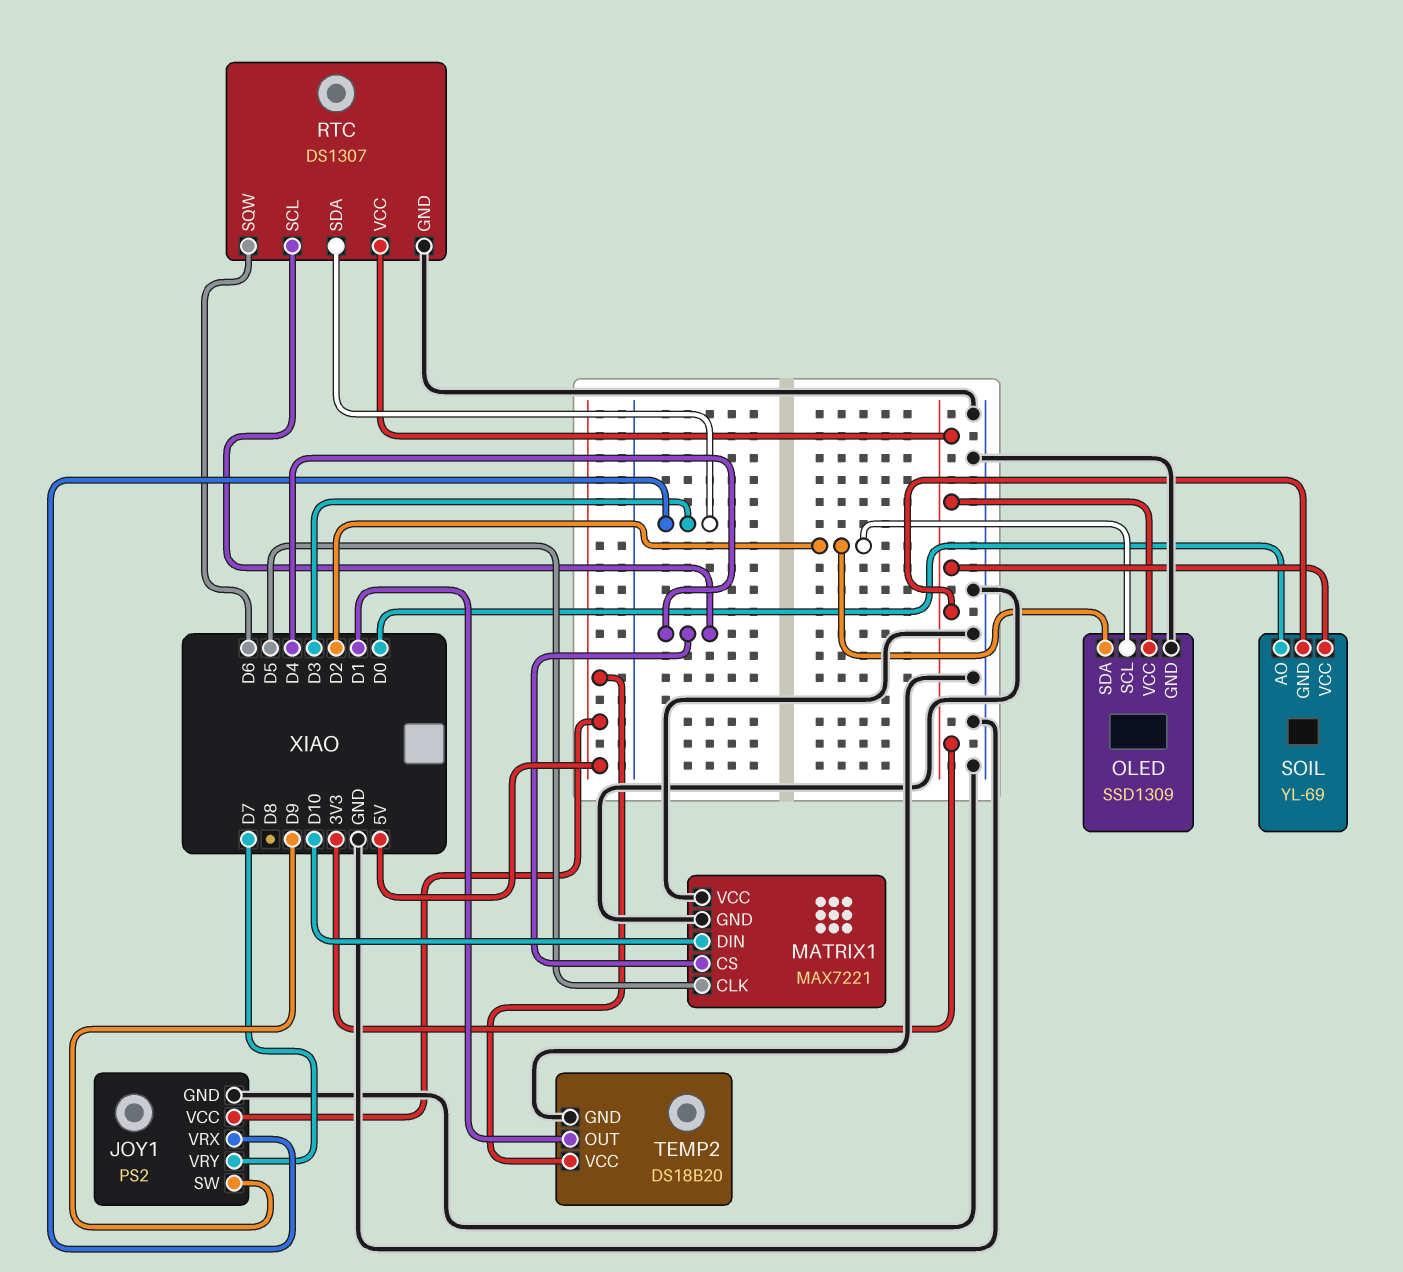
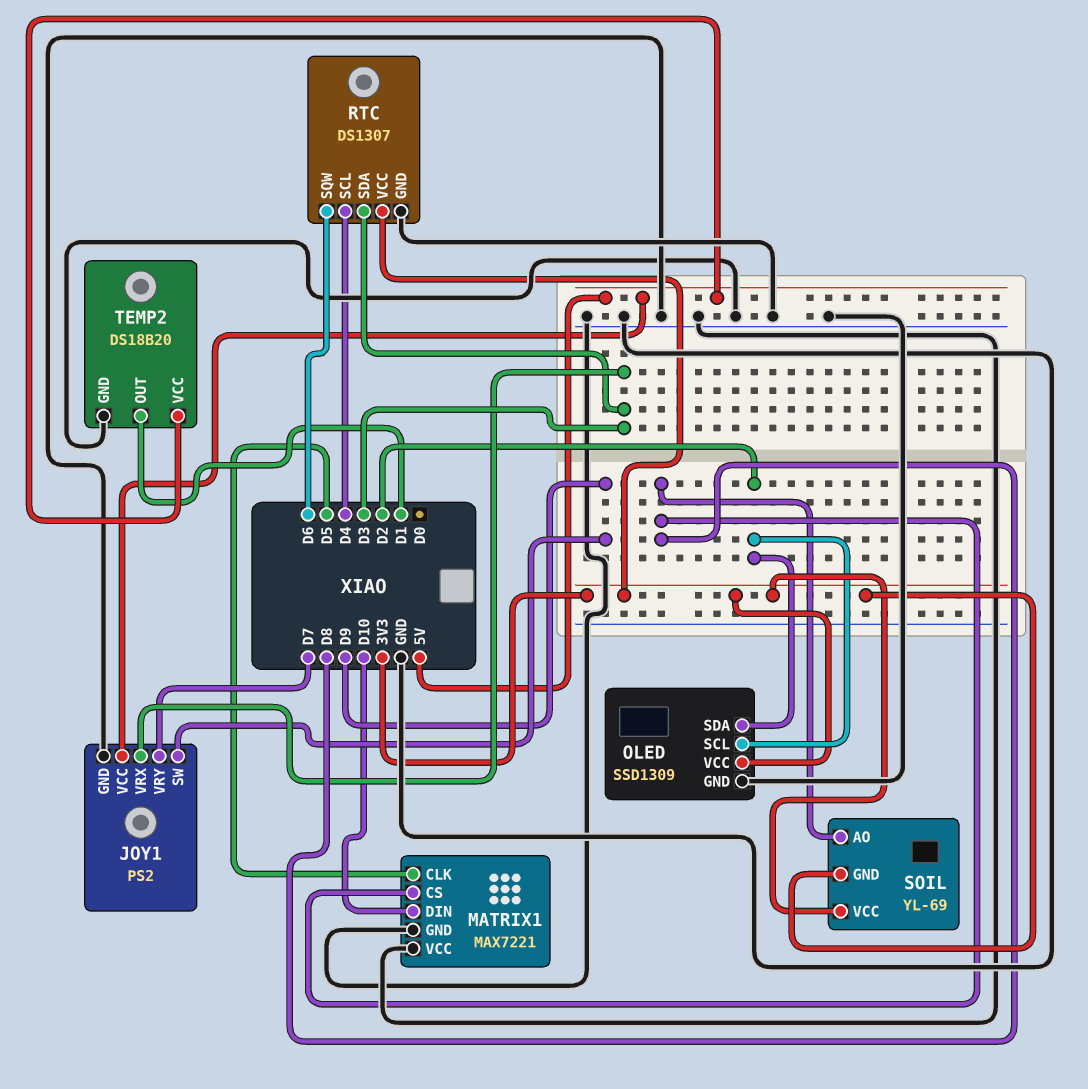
MATRIX1 pin CS: D4 -> D8
SOIL pin AO: D0 -> D8

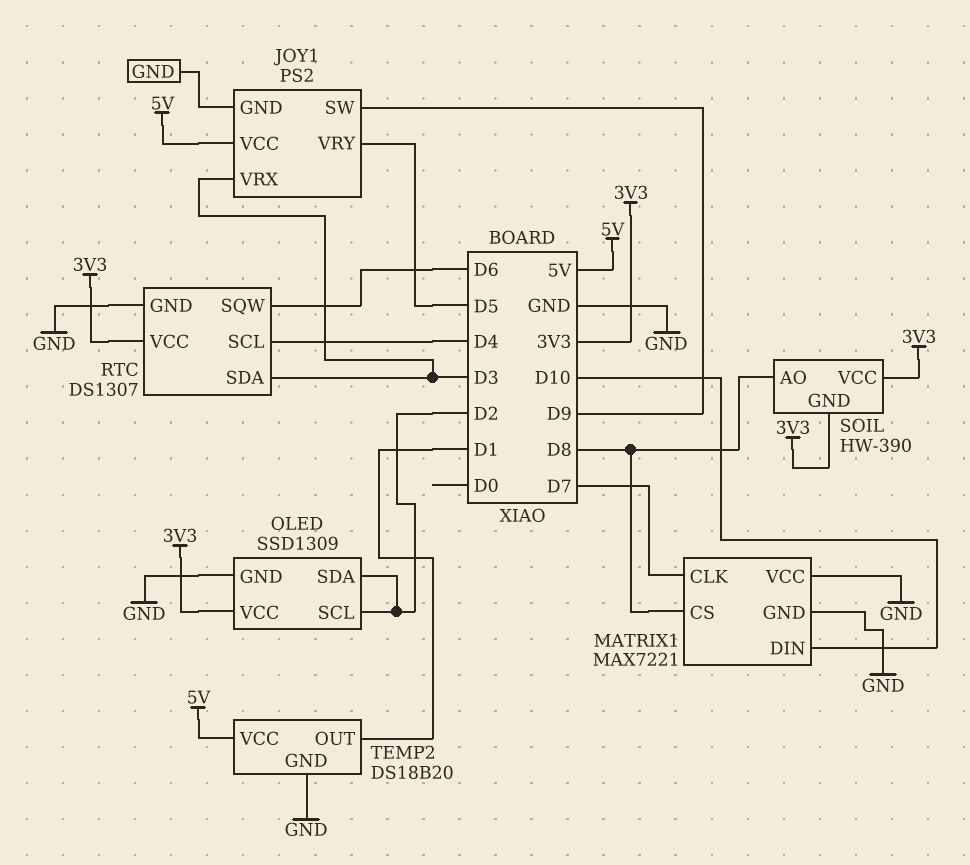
JOY1 pin VRY: D7 -> D5
MATRIX1 pin CLK: D5 -> D7
SOIL: YL-69 -> HW-390

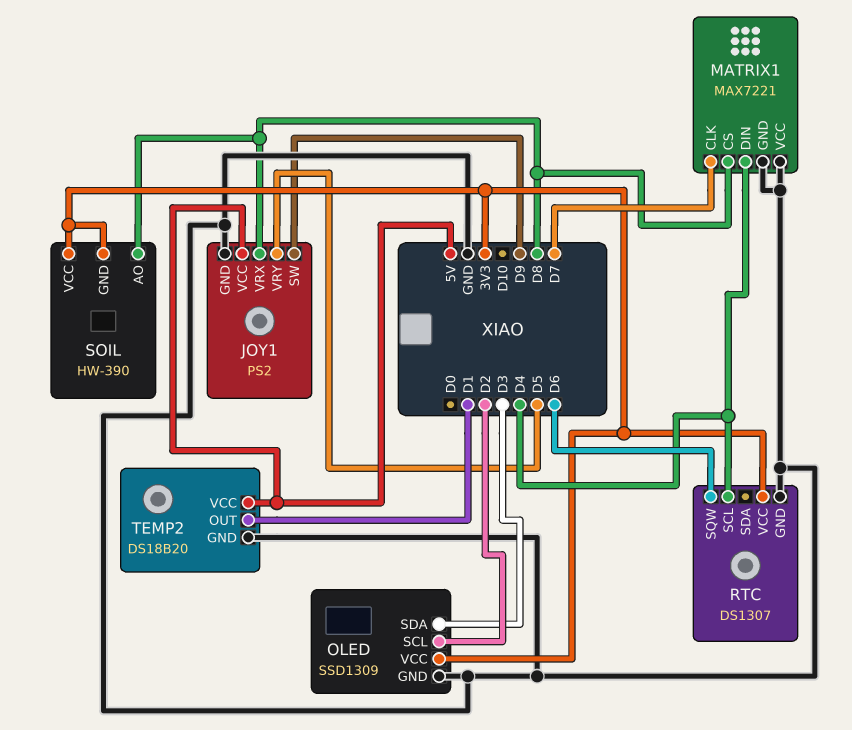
JOY1 pin VRX: D3 -> D8
MATRIX1 pin DIN: D10 -> D4
OLED pin SDA: D2 -> D3
RTC pin SDA: D3 -> none

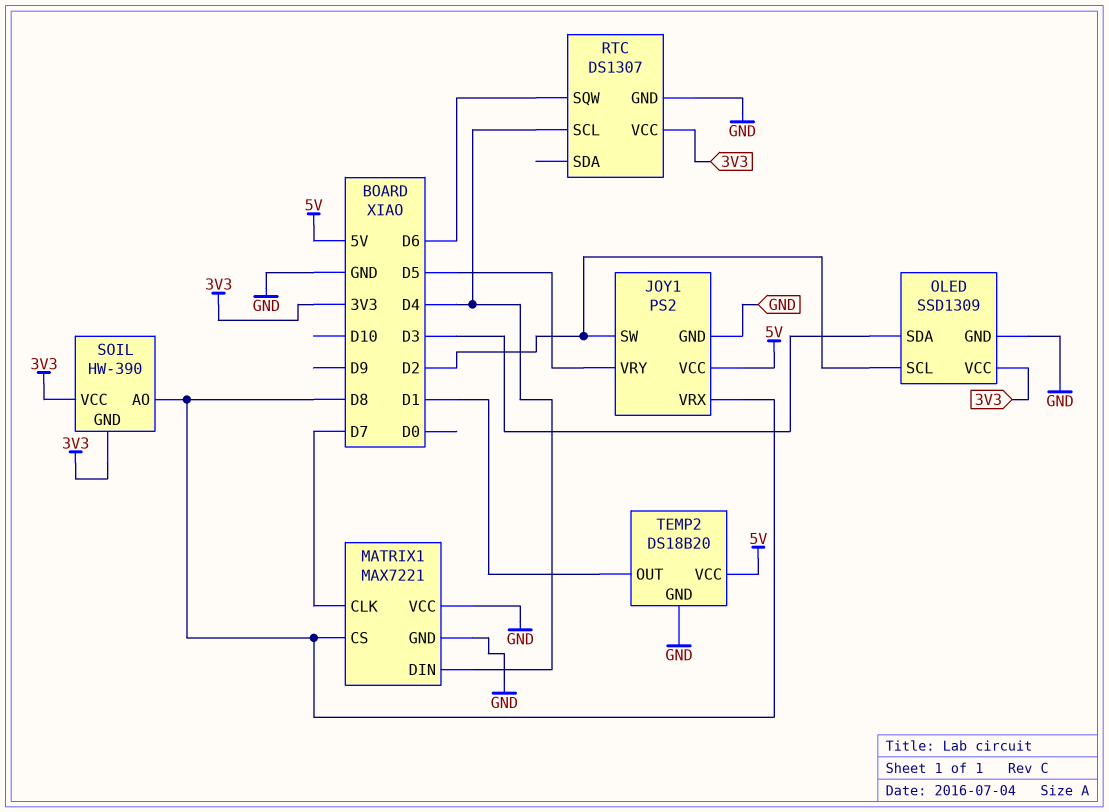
JOY1 pin SW: D9 -> D2

